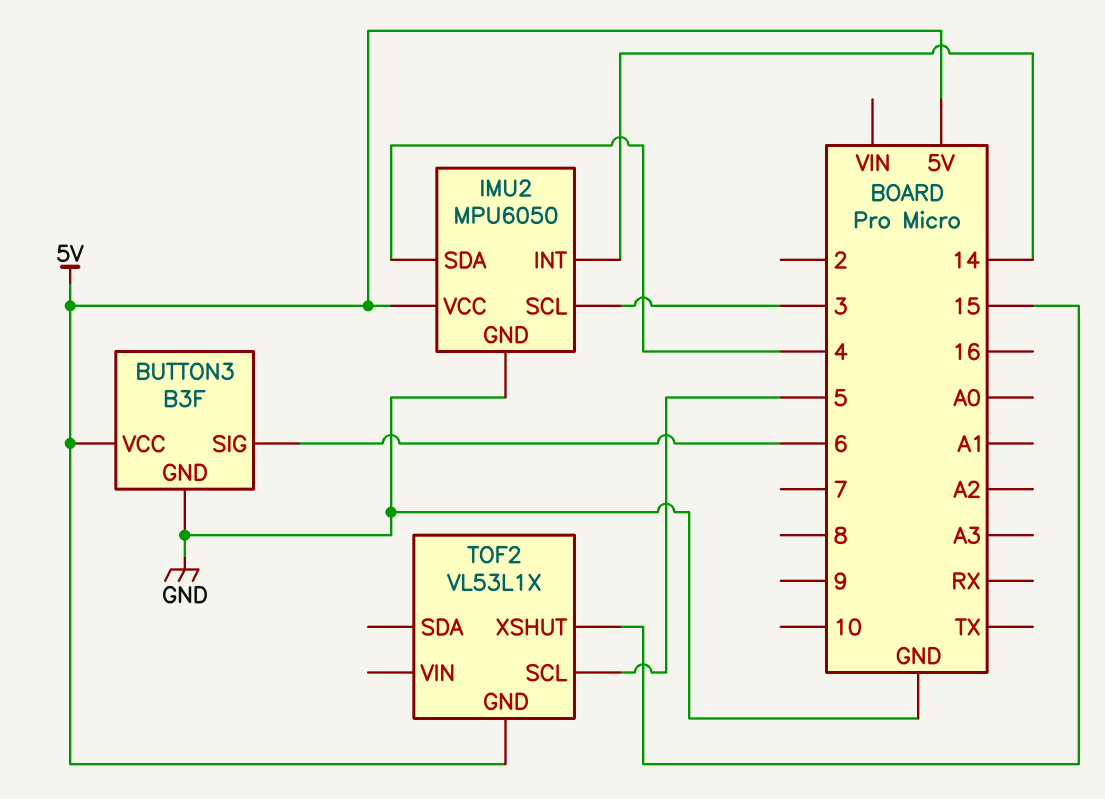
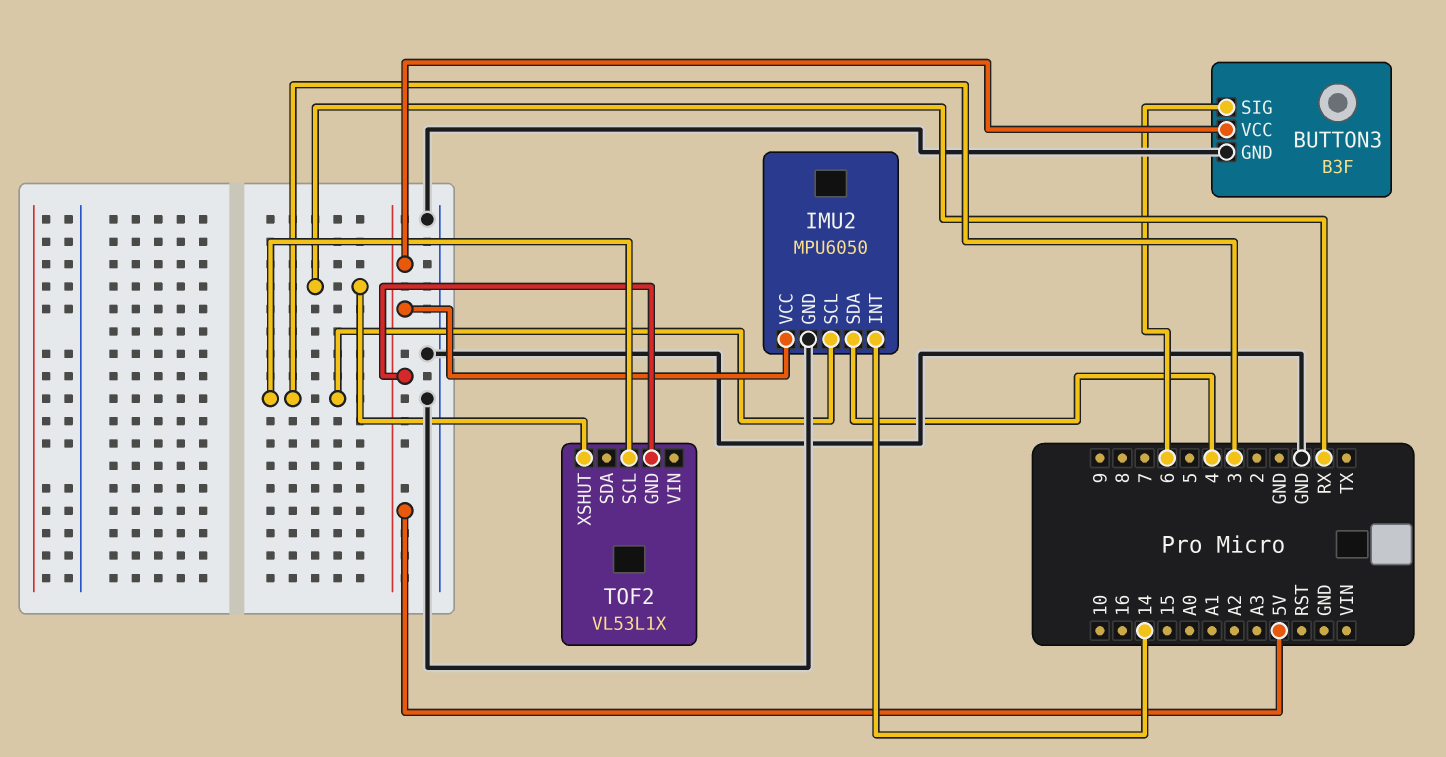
TOF2 pin SCL: 5 -> 3
TOF2 pin XSHUT: 15 -> RX

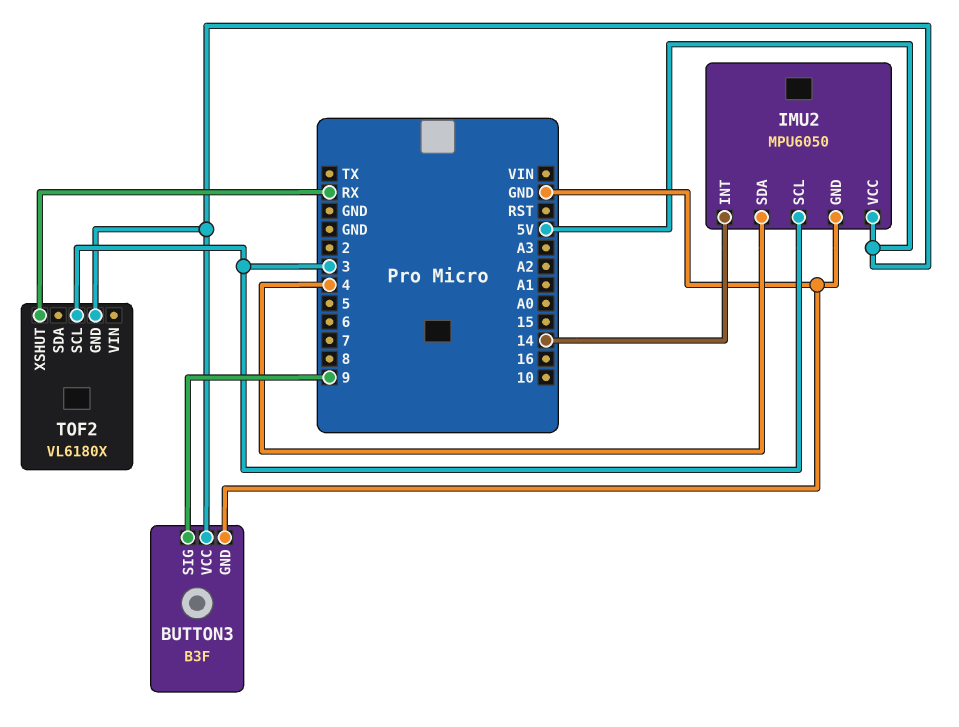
BUTTON3 pin SIG: 6 -> 9
TOF2: VL53L1X -> VL6180X

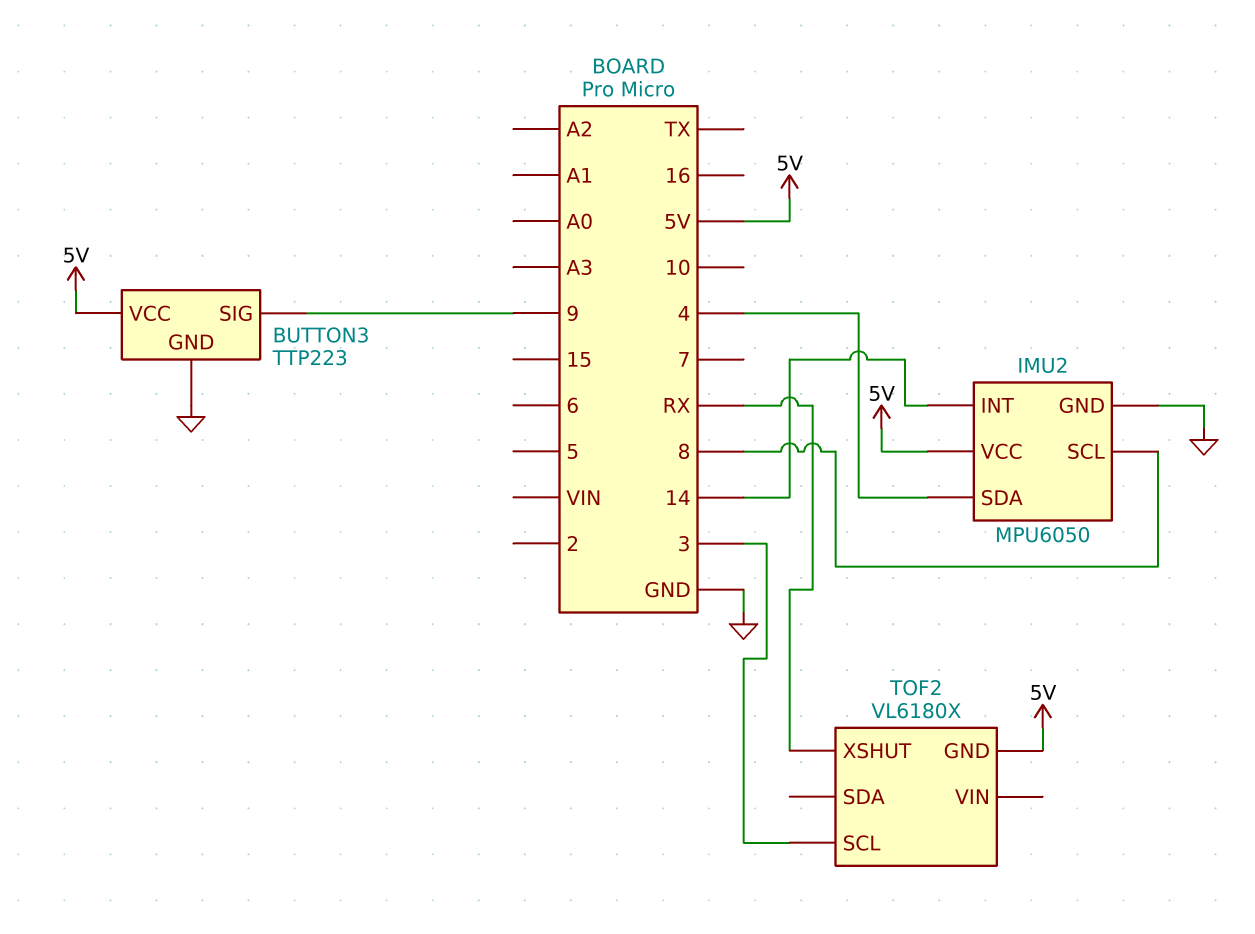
BUTTON3: B3F -> TTP223
IMU2 pin SCL: 3 -> 8

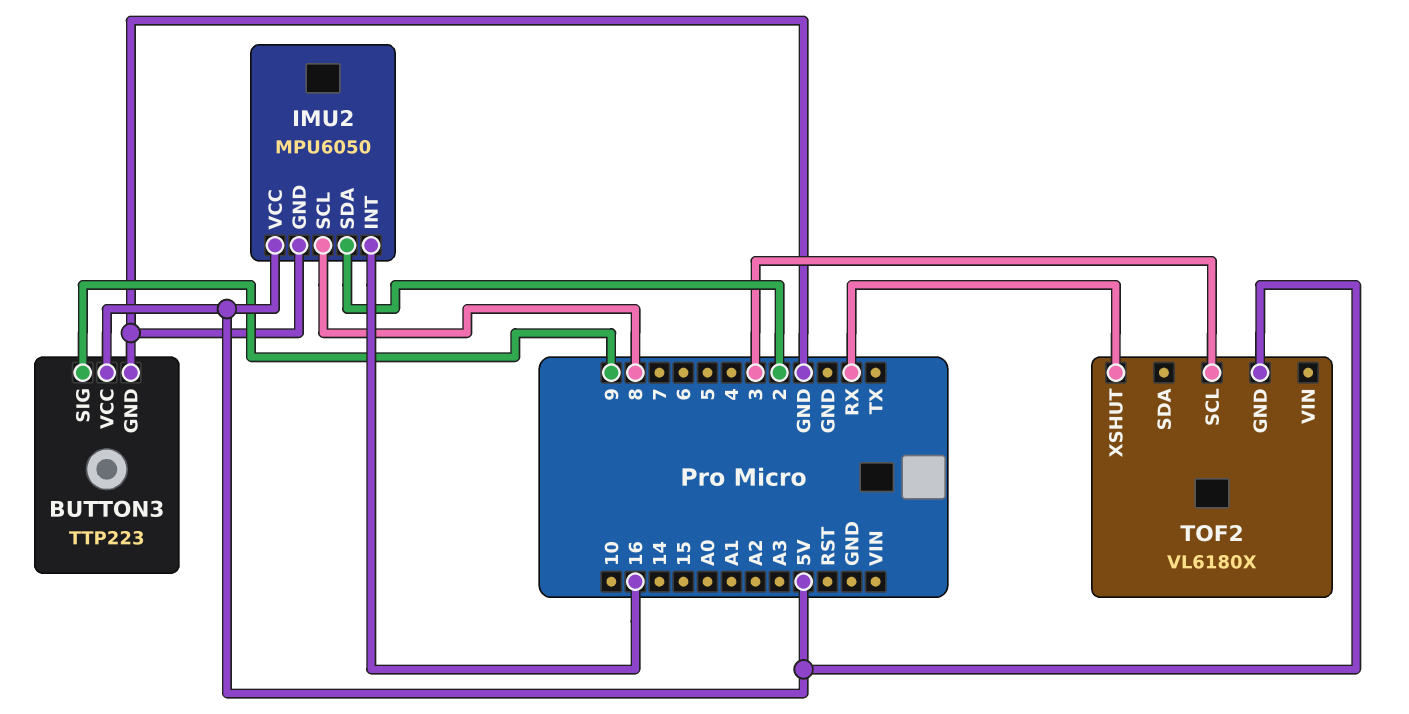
IMU2 pin INT: 14 -> 16
IMU2 pin SDA: 4 -> 2

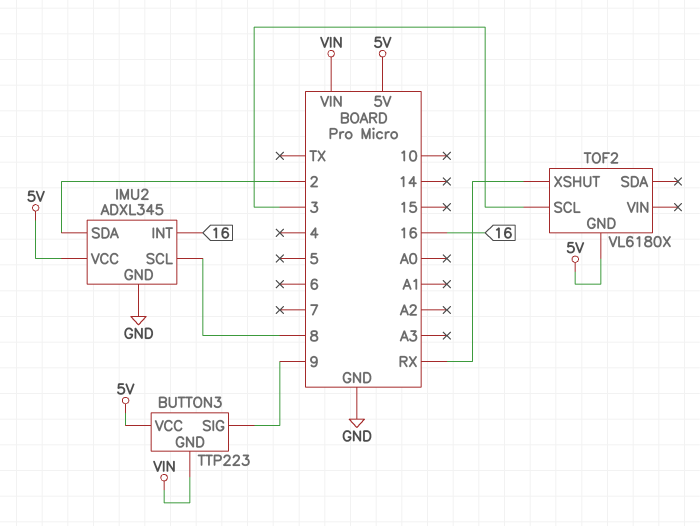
BUTTON3 pin GND: GND -> VIN
IMU2: MPU6050 -> ADXL345

